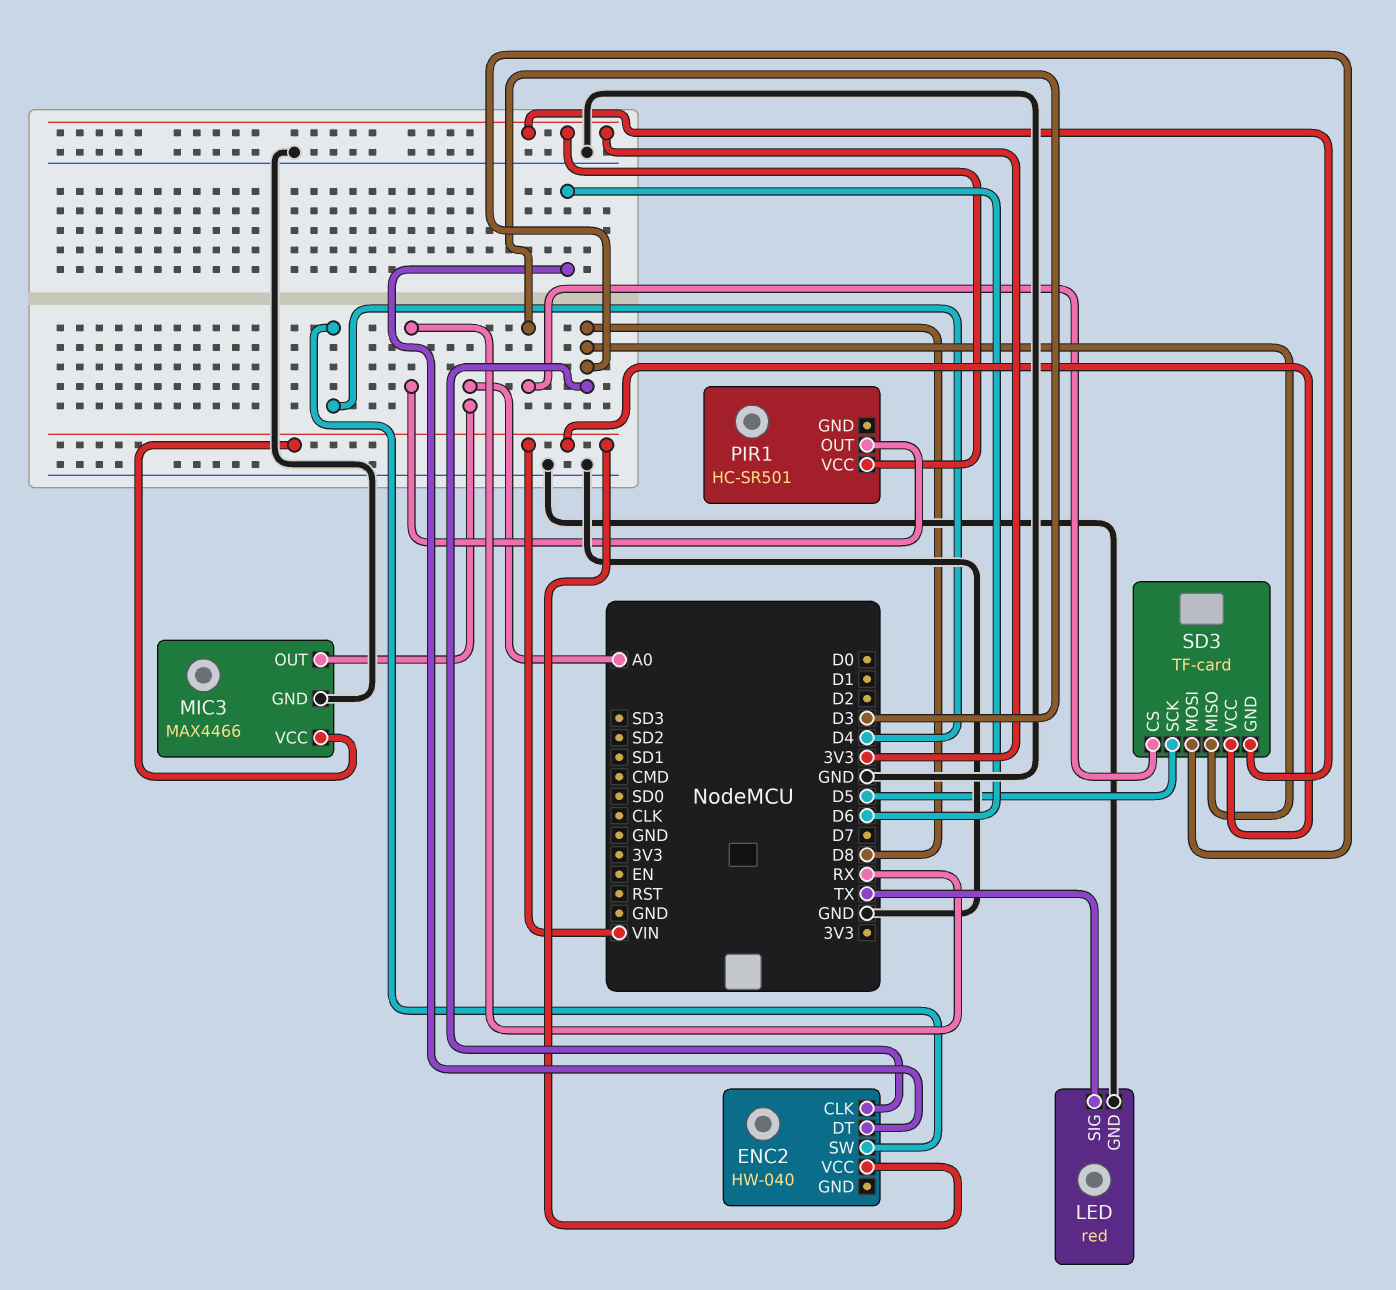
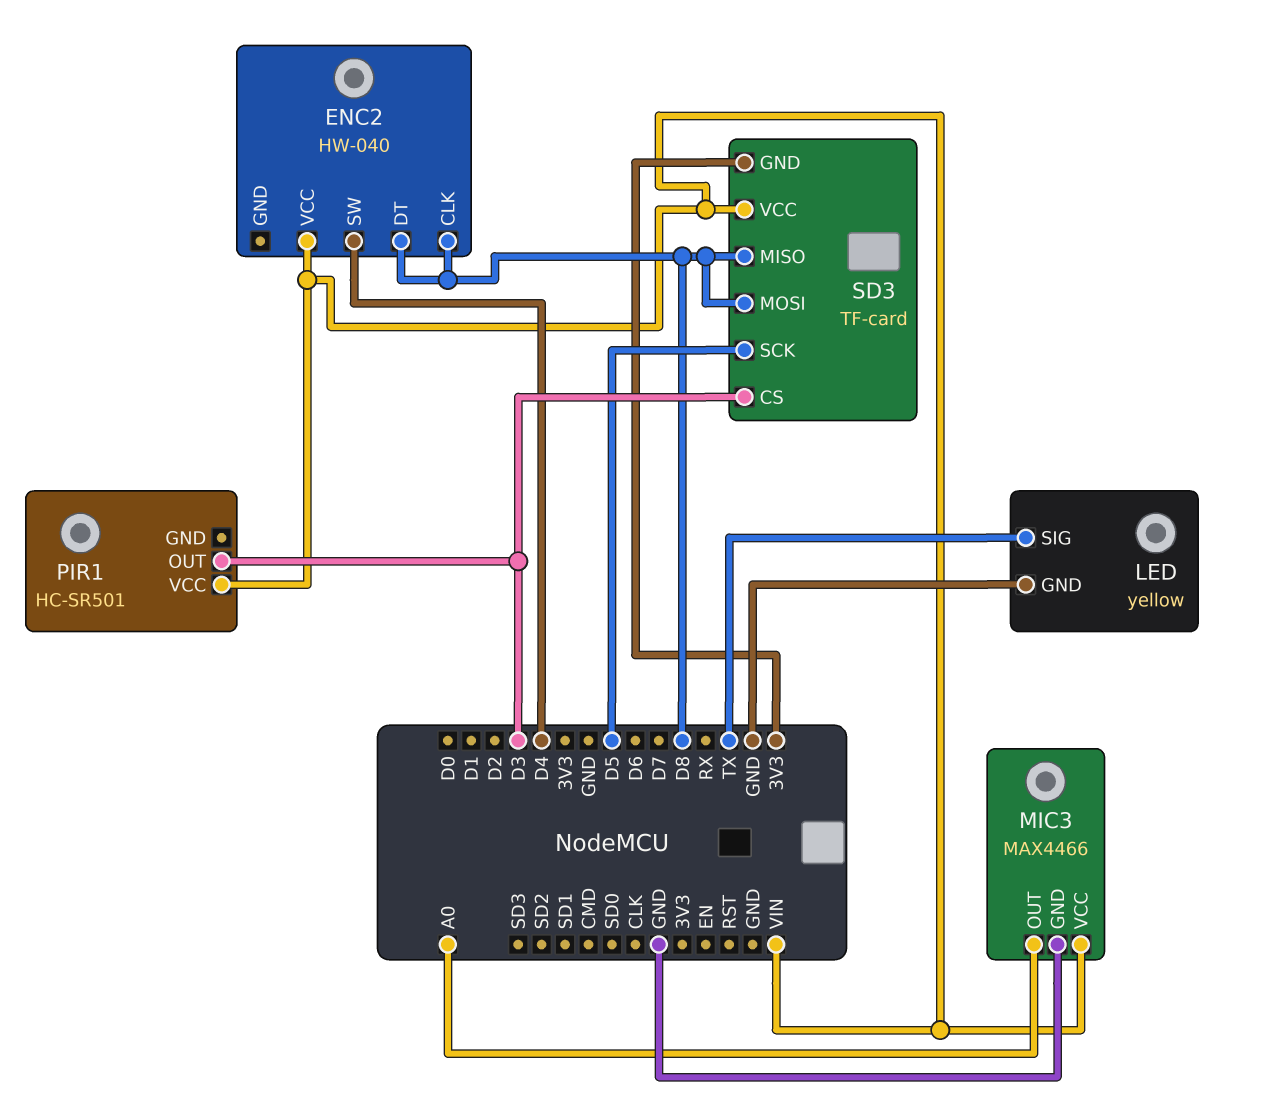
ENC2 pin DT: D6 -> D8
LED: red -> yellow
PIR1 pin OUT: RX -> D3
PIR1 pin VCC: 3V3 -> VIN

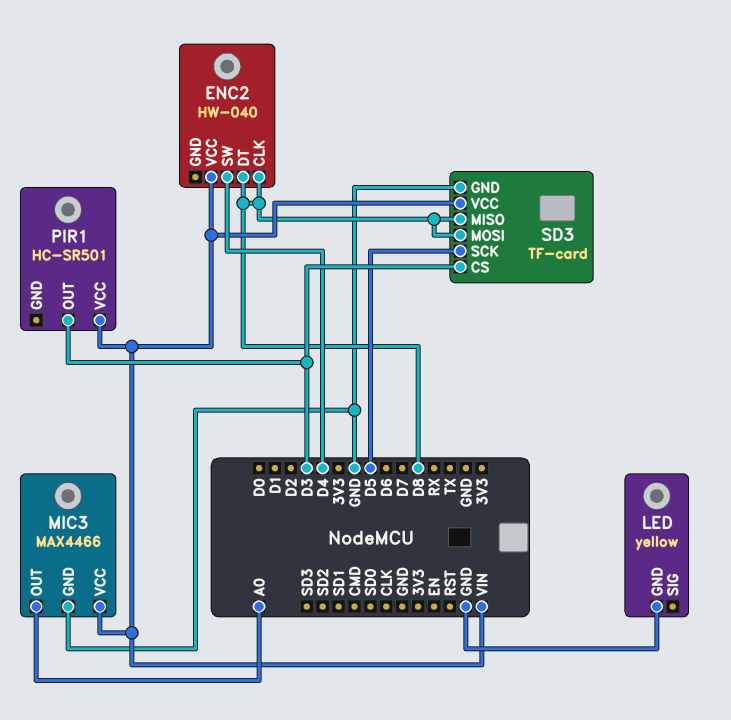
LED pin SIG: TX -> none
SD3 pin GND: 3V3 -> GND

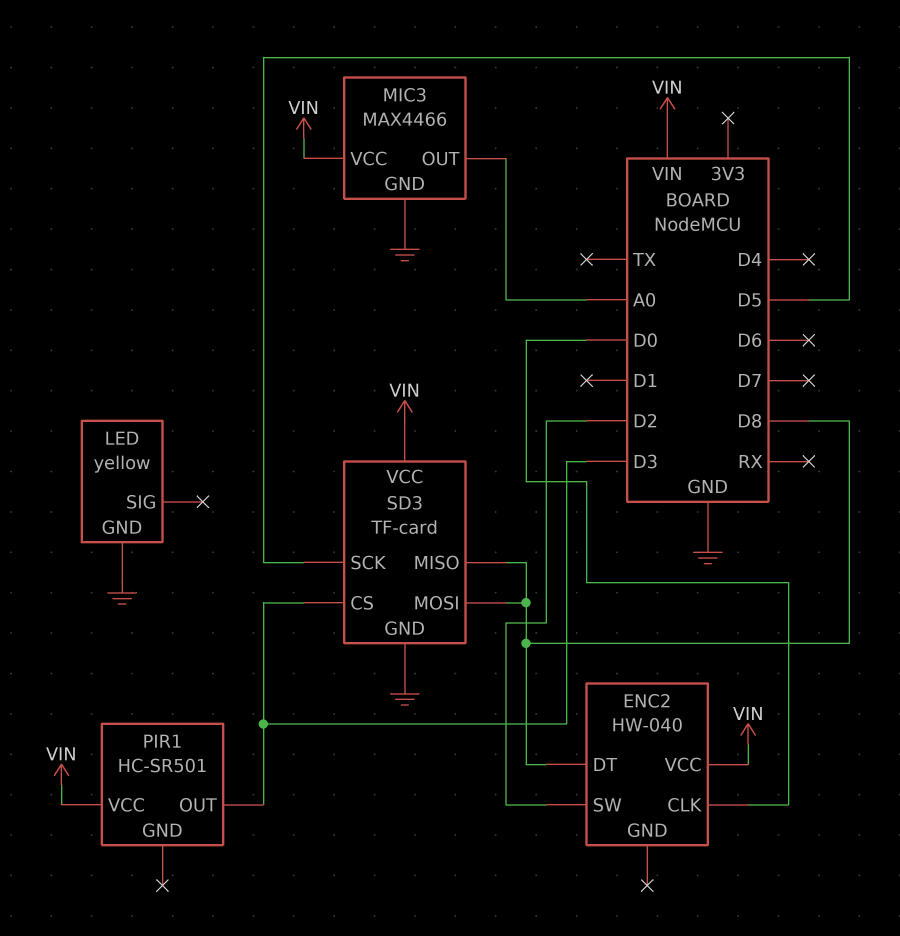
ENC2 pin CLK: D8 -> D0
ENC2 pin SW: D4 -> D2

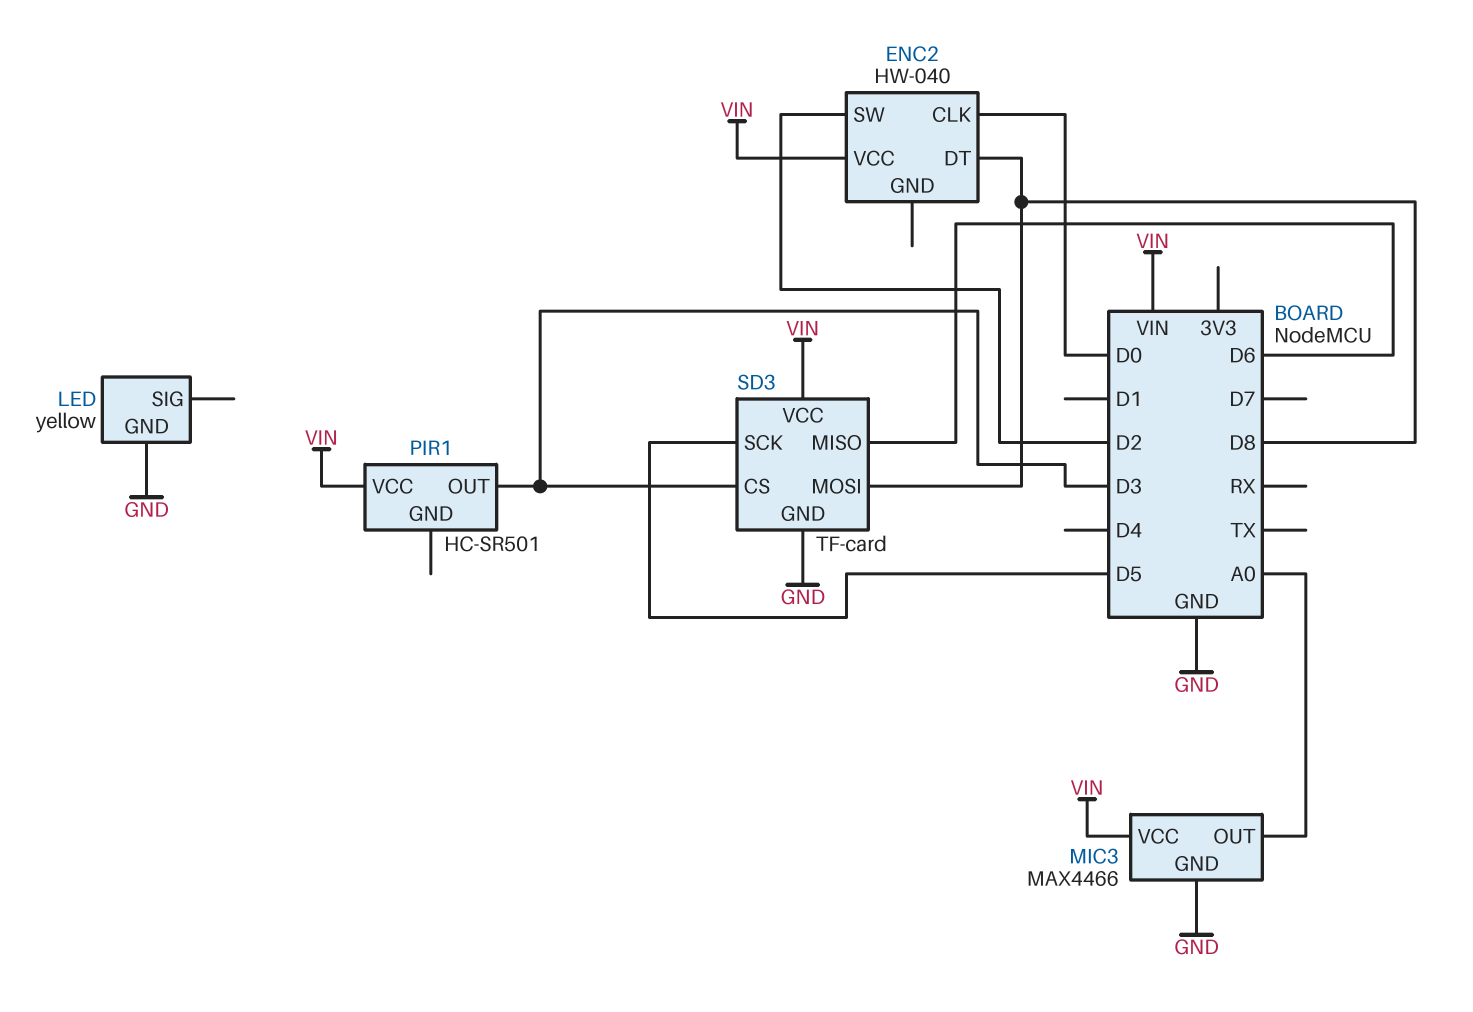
SD3 pin MISO: D8 -> D6

